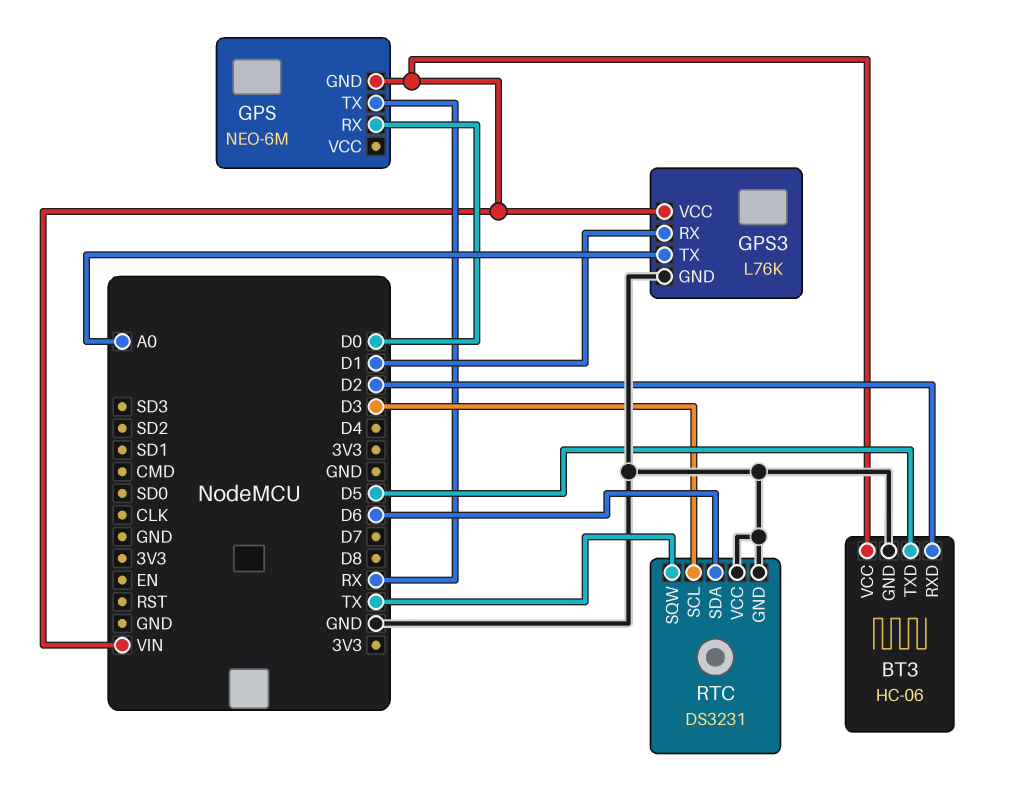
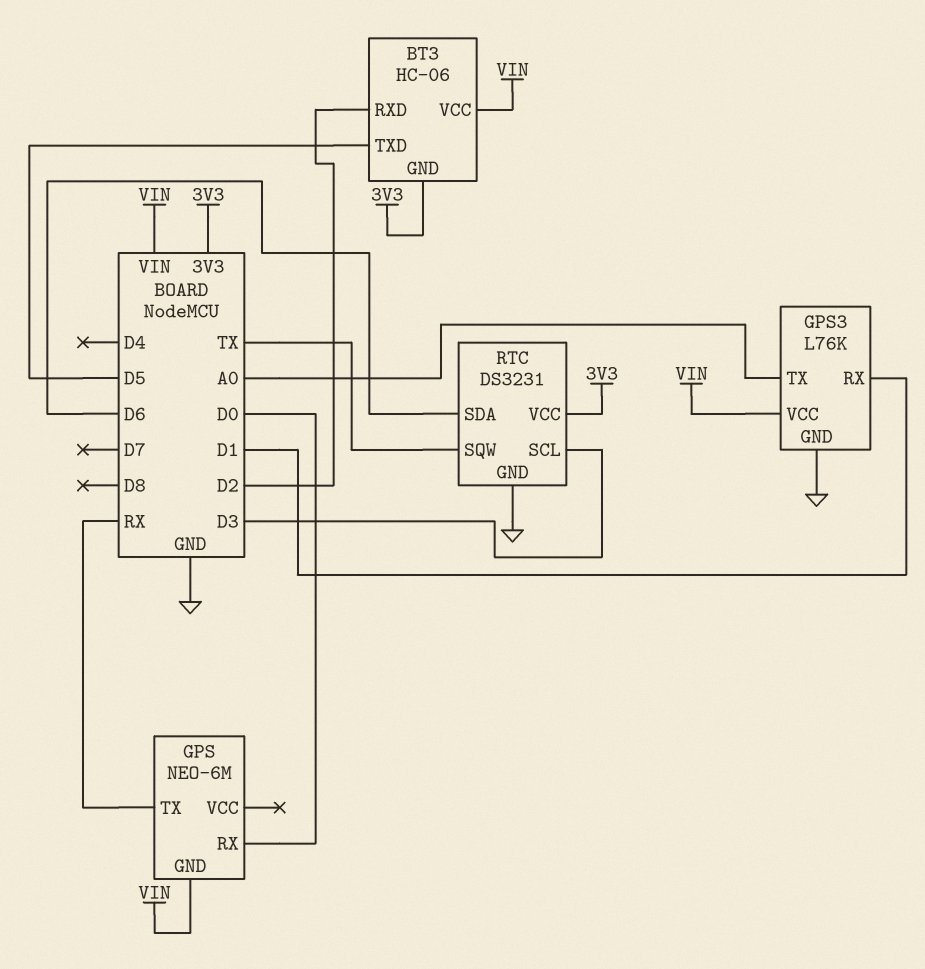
BT3 pin GND: GND -> 3V3
RTC pin VCC: GND -> 3V3

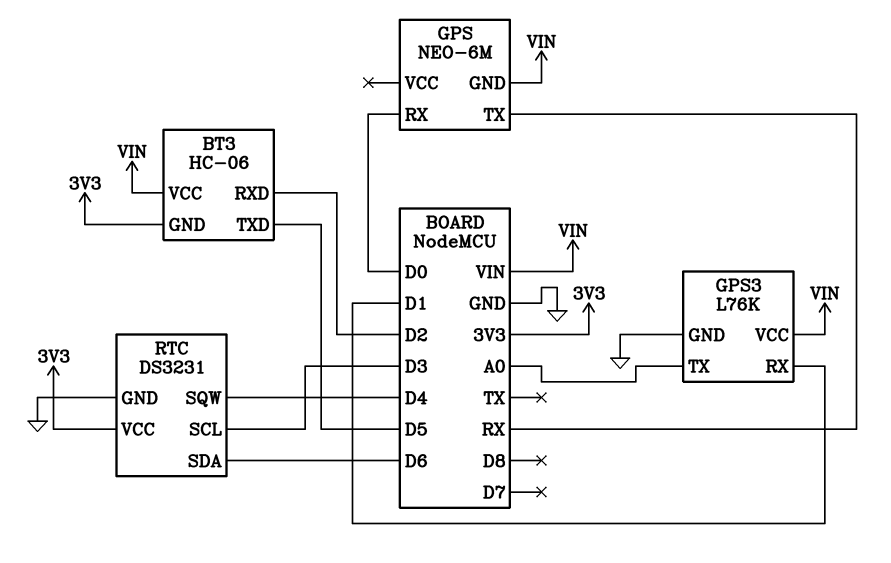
RTC pin SQW: TX -> D4

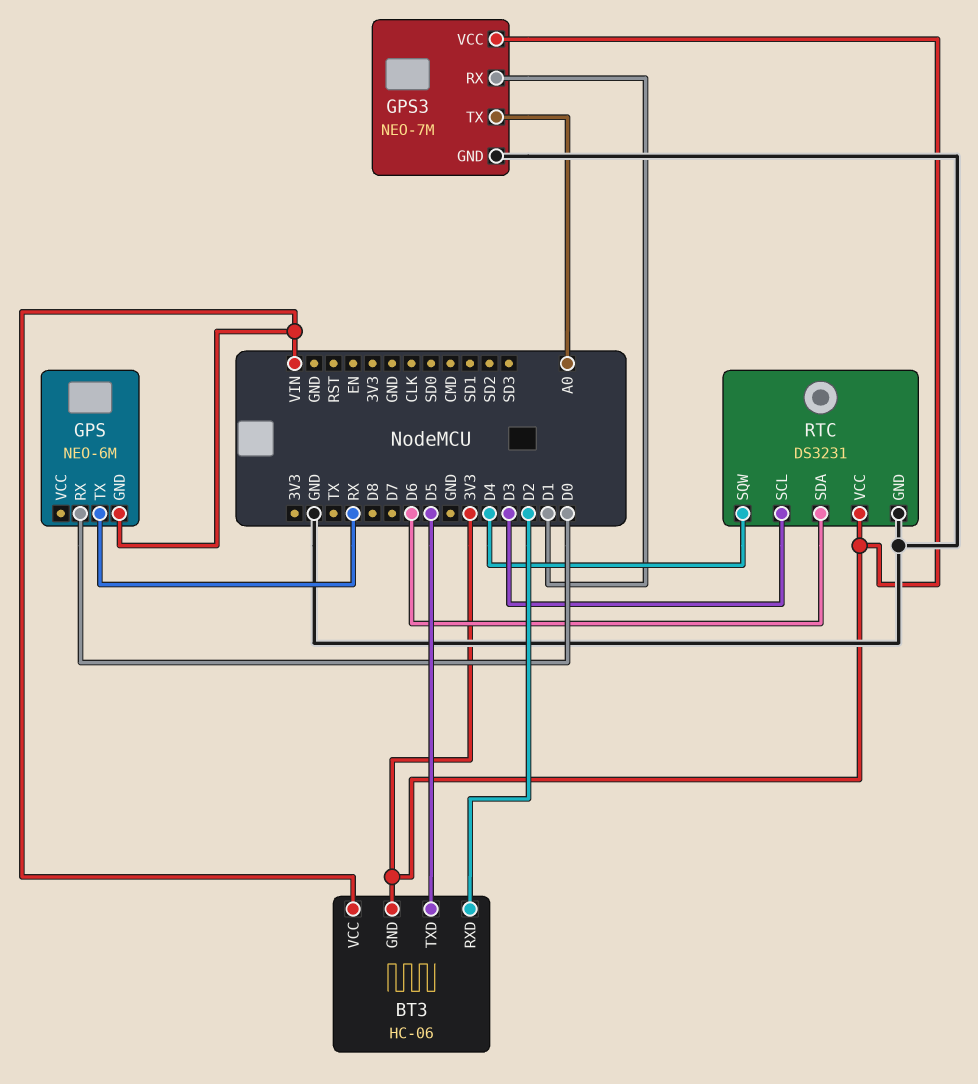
GPS3: L76K -> NEO-7M
GPS3 pin VCC: VIN -> 3V3

